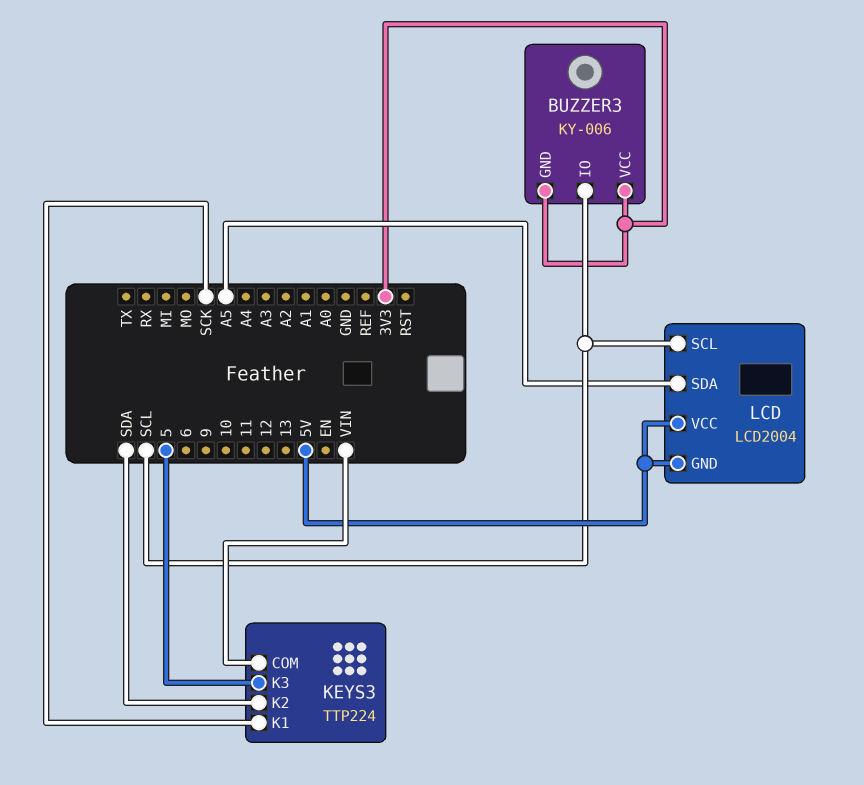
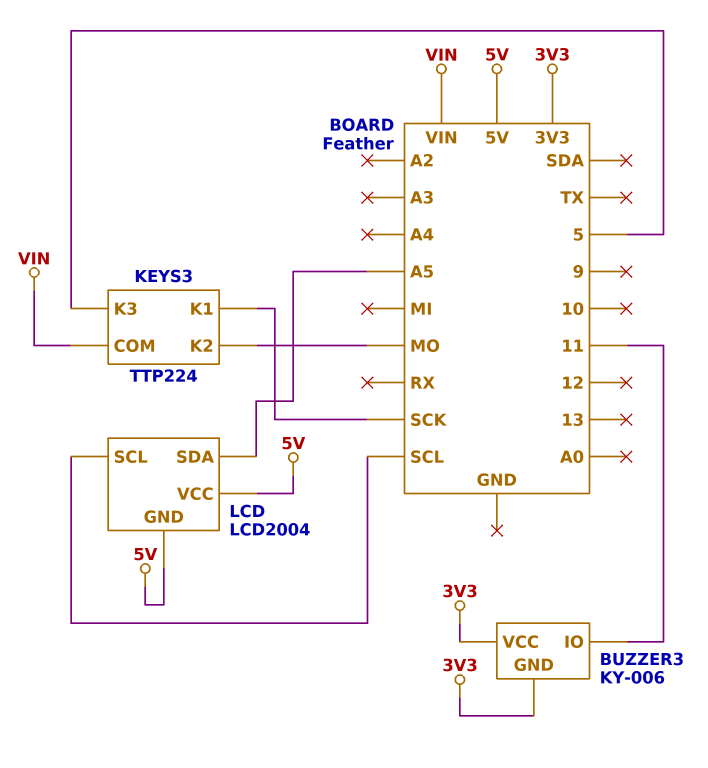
BUZZER3 pin IO: SCL -> 11
KEYS3 pin K2: SDA -> MO

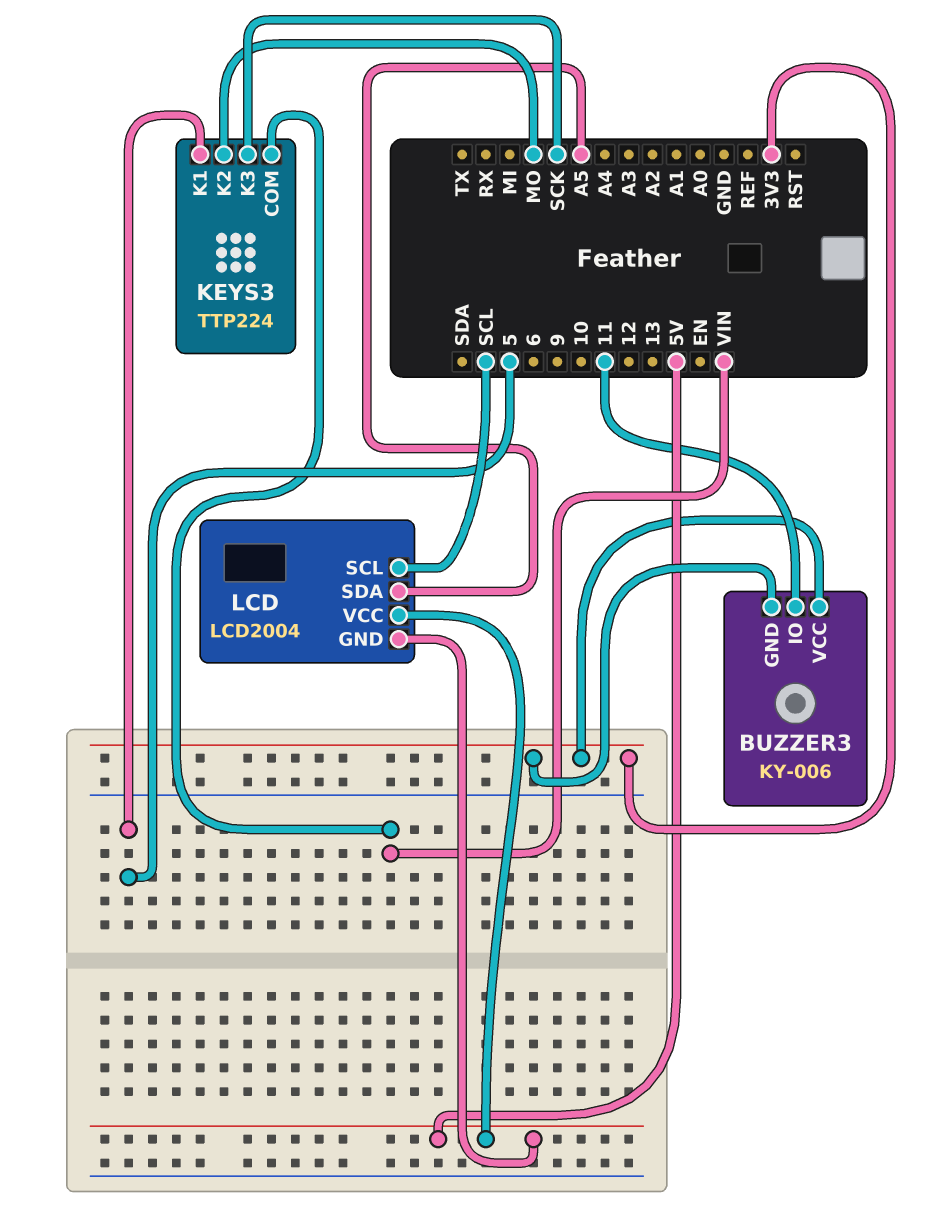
KEYS3 pin K1: SCK -> 5
KEYS3 pin K3: 5 -> SCK

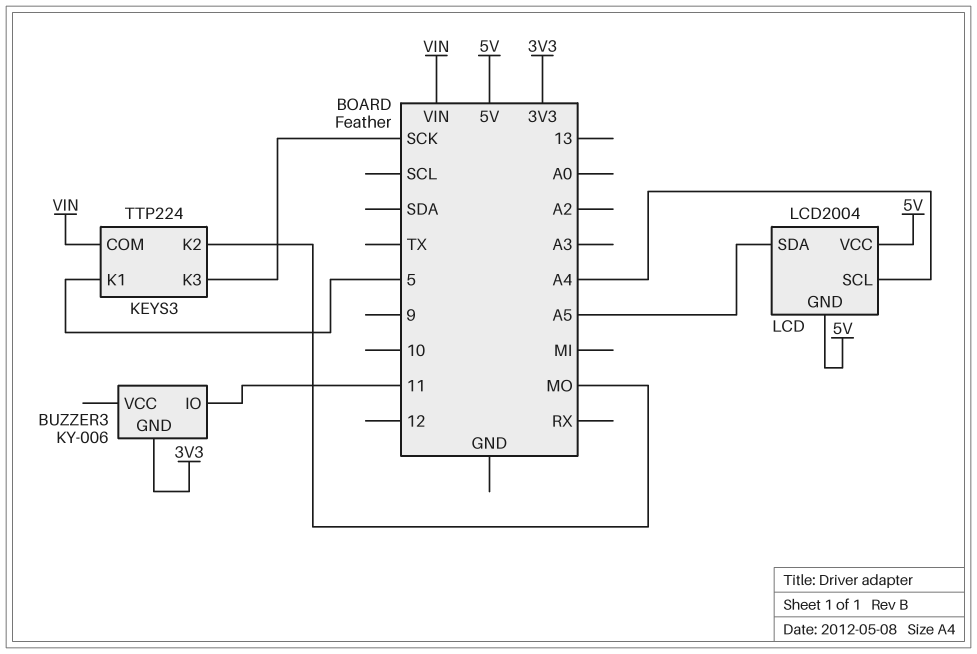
BUZZER3 pin VCC: 3V3 -> none
LCD pin SCL: SCL -> A4

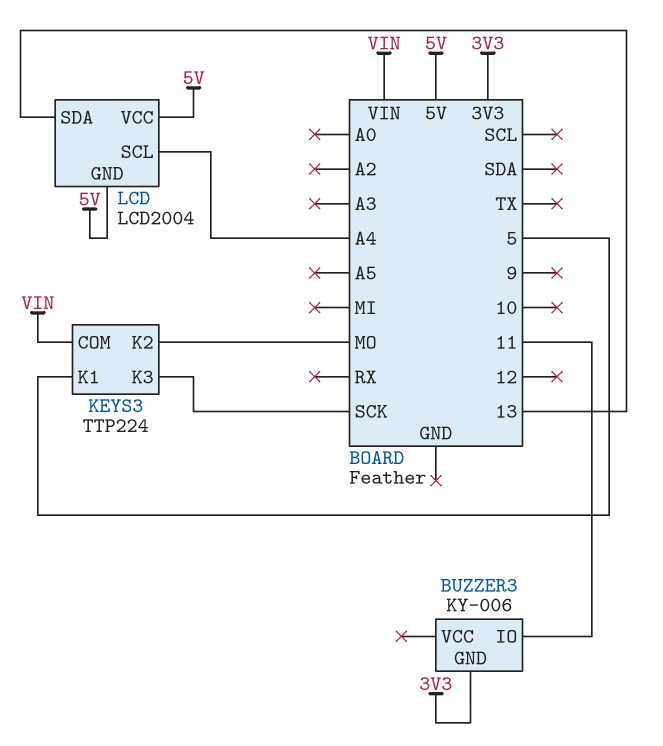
LCD pin SDA: A5 -> 13

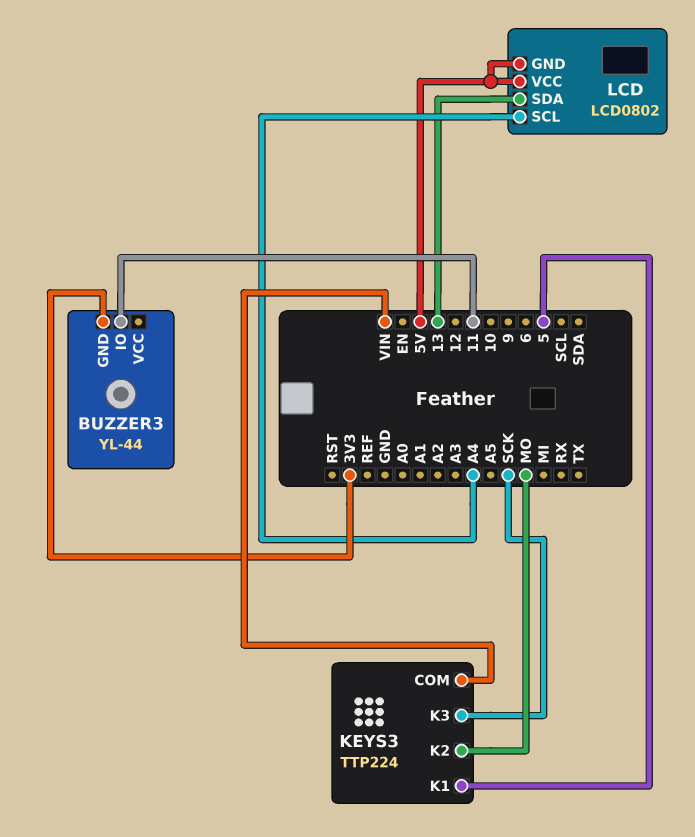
BUZZER3: KY-006 -> YL-44
LCD: LCD2004 -> LCD0802

